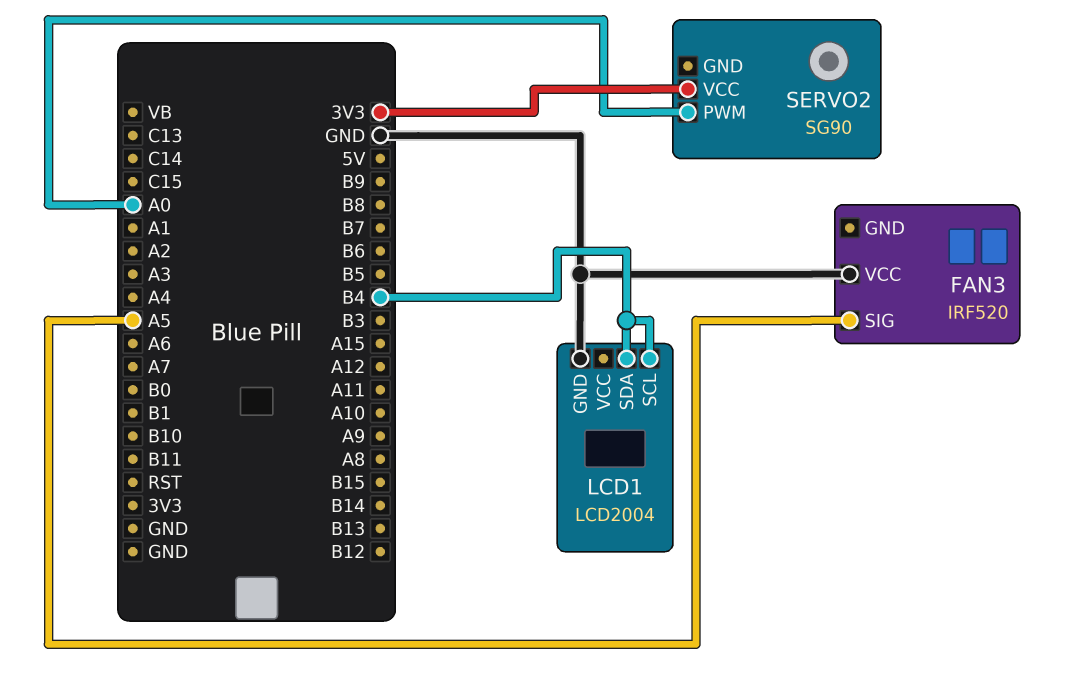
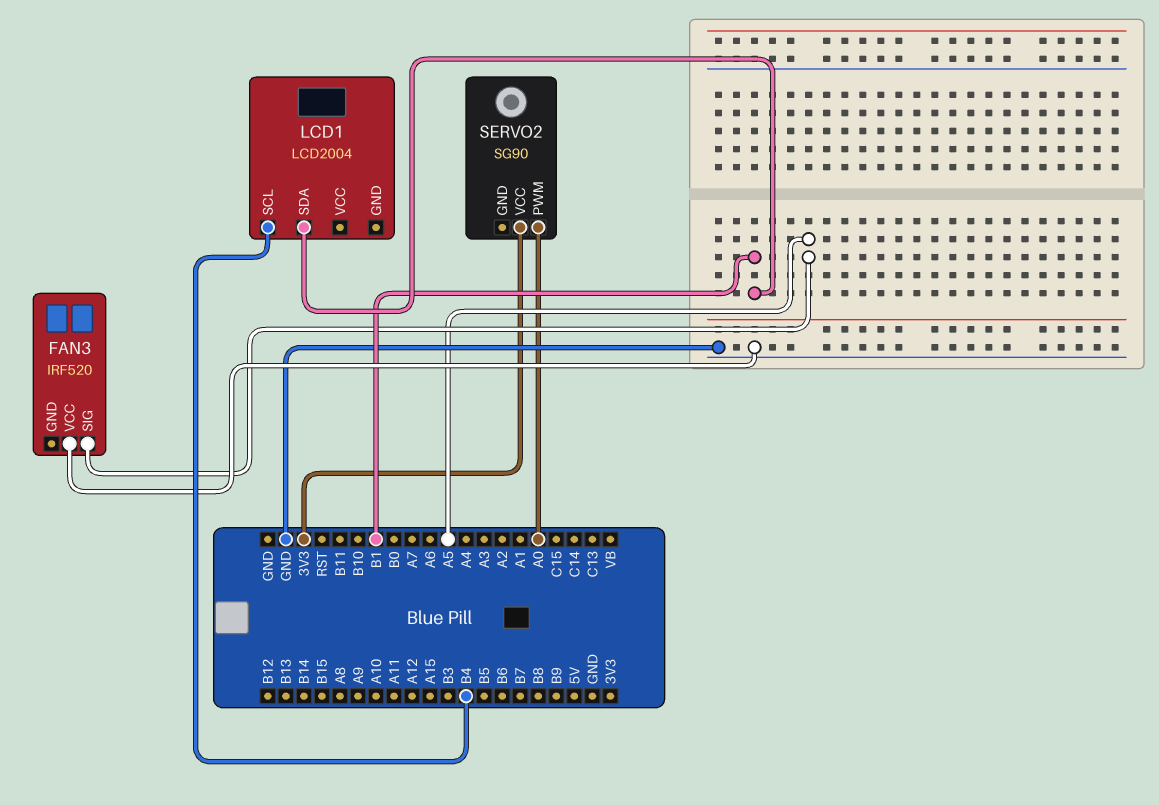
LCD1 pin GND: GND -> none
LCD1 pin SDA: B4 -> B1

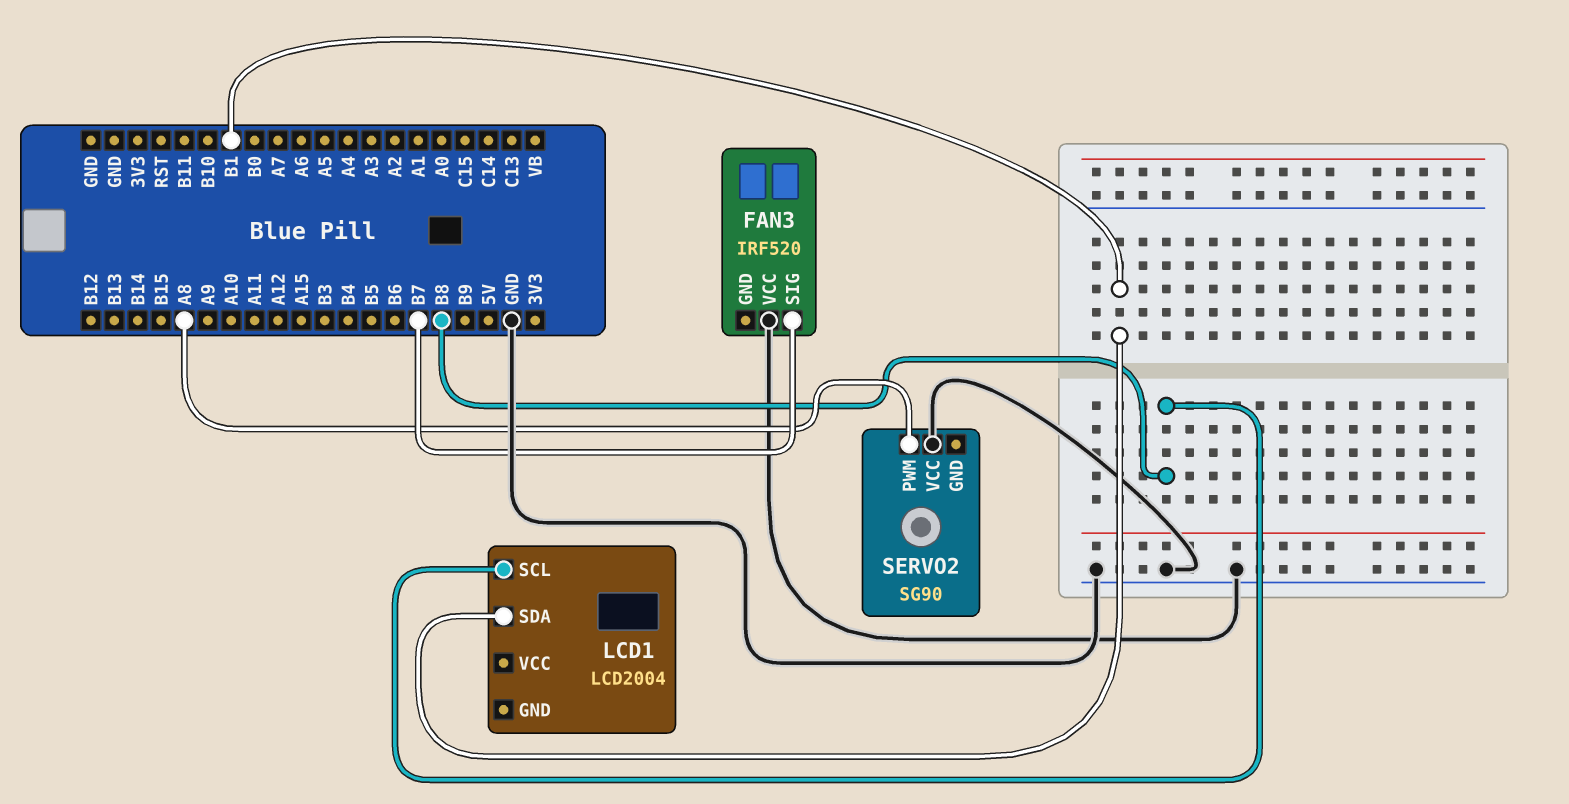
FAN3 pin SIG: A5 -> B7
LCD1 pin SCL: B4 -> B8
SERVO2 pin PWM: A0 -> A8
SERVO2 pin VCC: 3V3 -> GND

